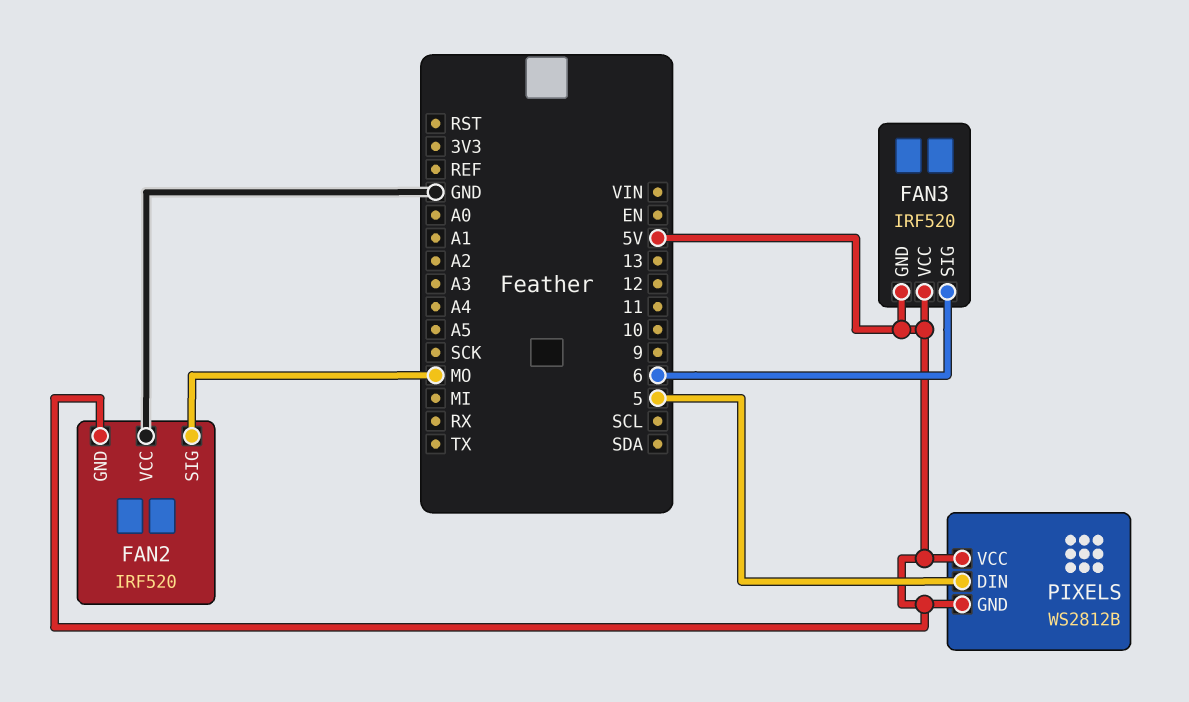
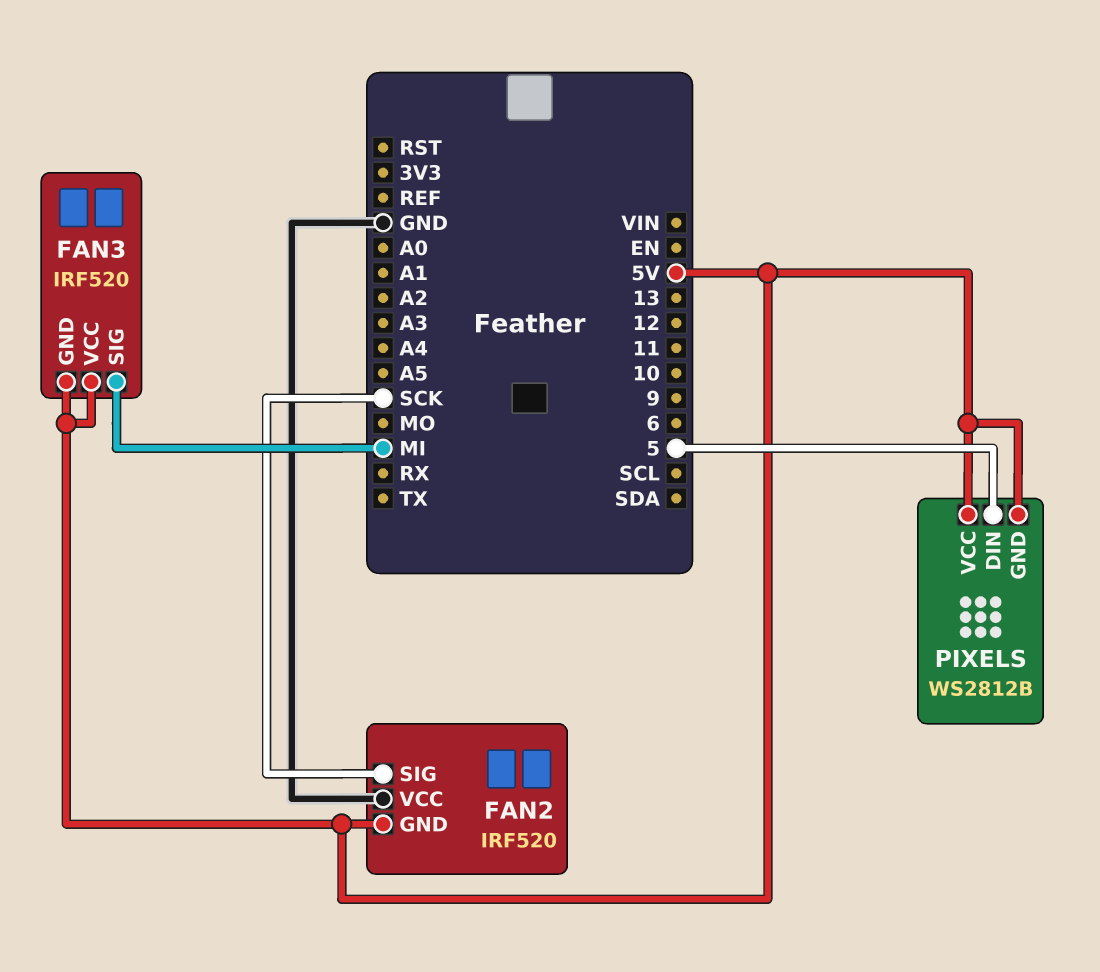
FAN2 pin SIG: MO -> SCK
FAN3 pin SIG: 6 -> MI

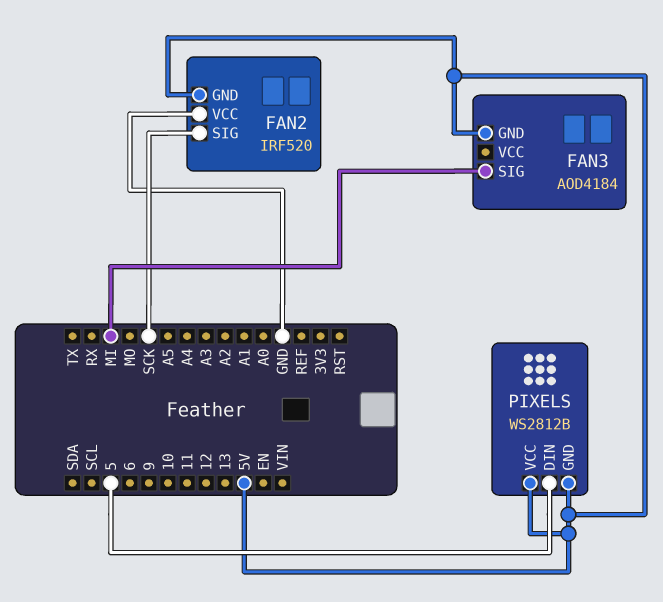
FAN3: IRF520 -> AOD4184
FAN3 pin VCC: 5V -> none

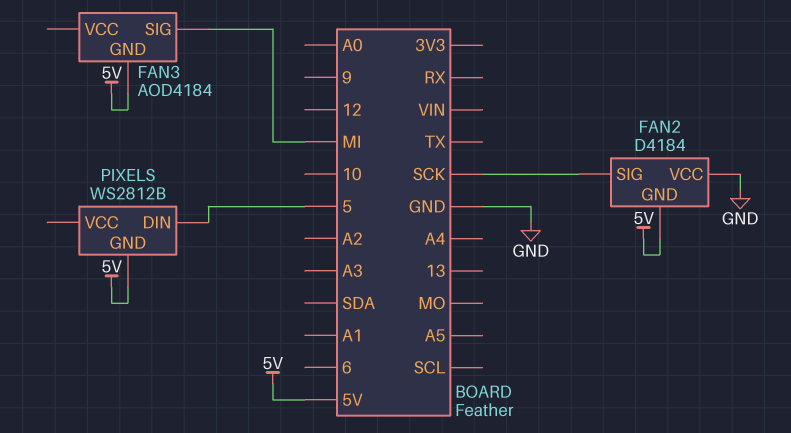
FAN2: IRF520 -> D4184
PIXELS pin VCC: 5V -> none

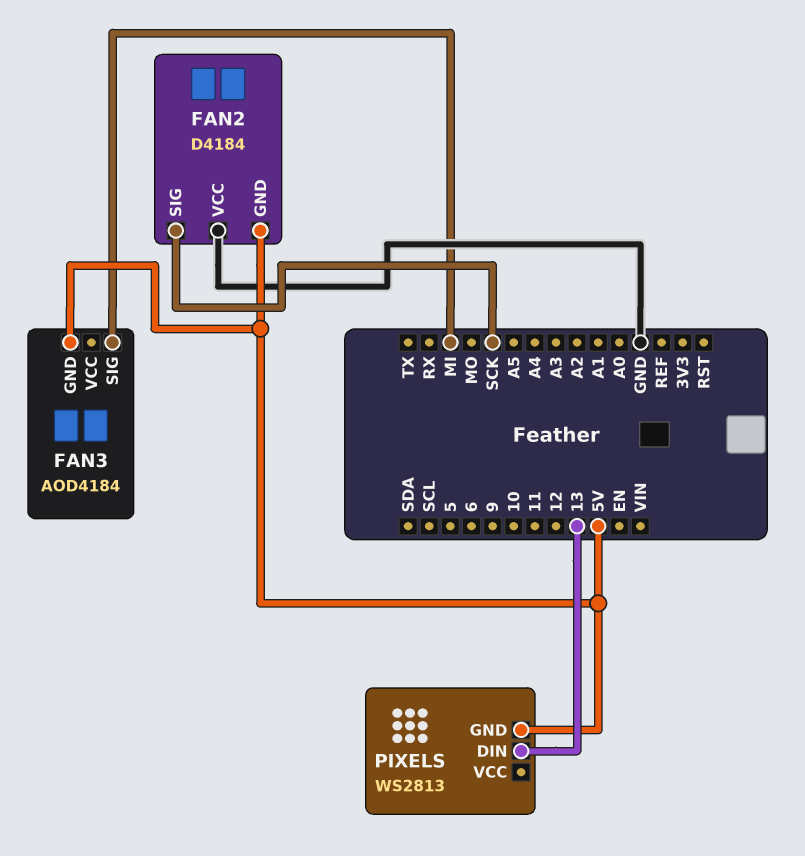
PIXELS: WS2812B -> WS2813
PIXELS pin DIN: 5 -> 13

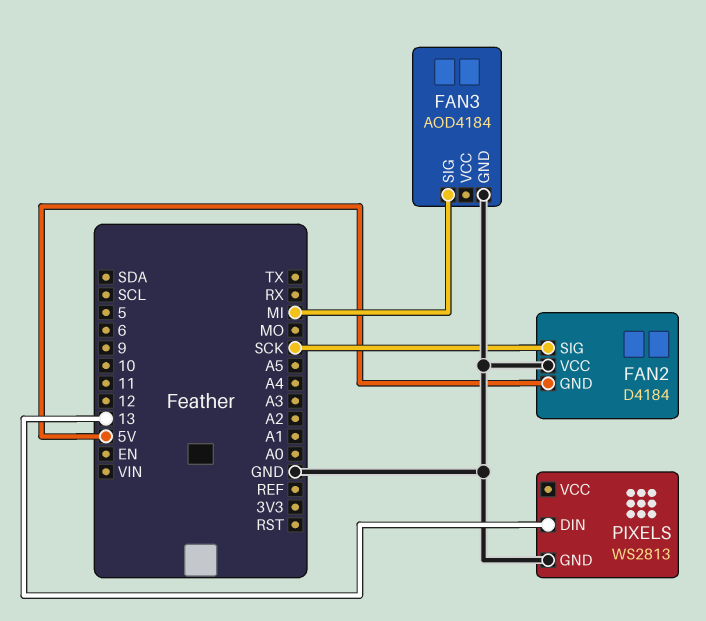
FAN3 pin GND: 5V -> GND
PIXELS pin GND: 5V -> GND

